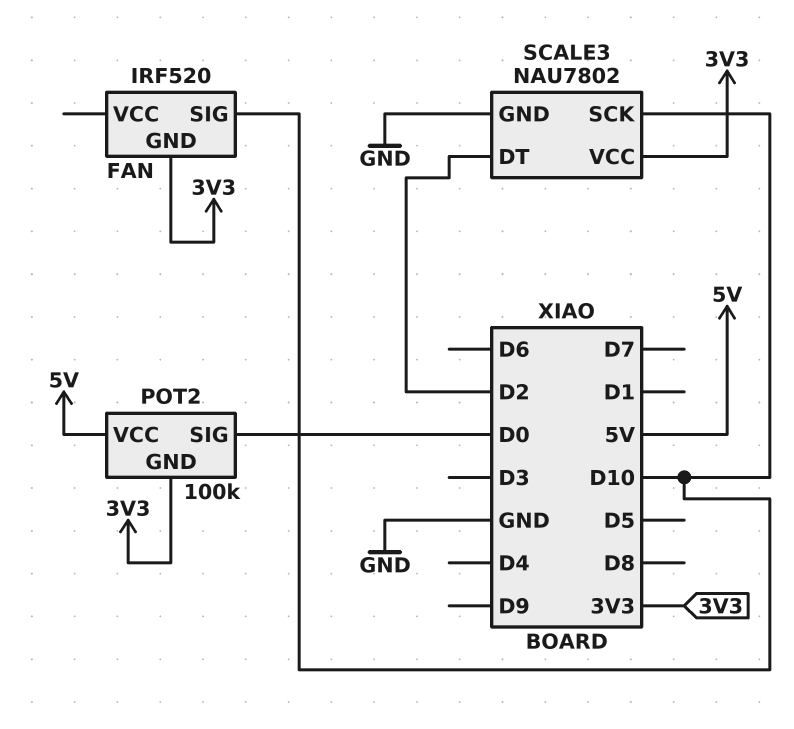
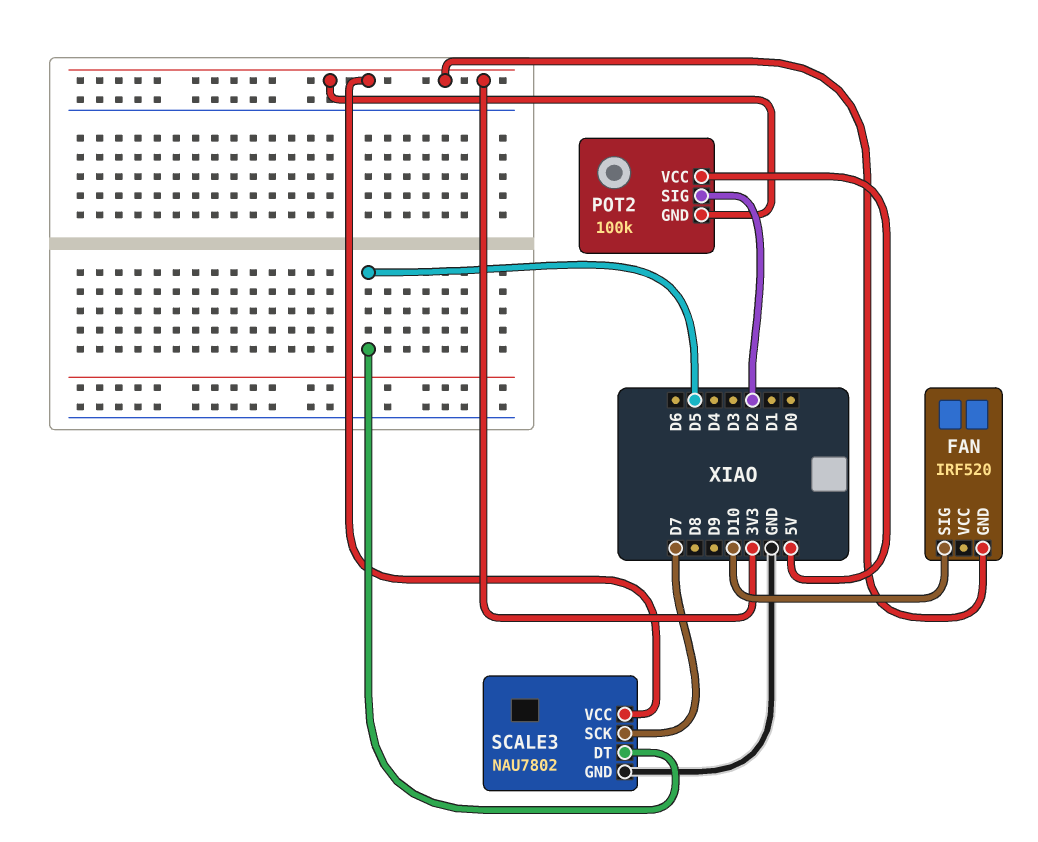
POT2 pin SIG: D0 -> D2
SCALE3 pin DT: D2 -> D5
SCALE3 pin SCK: D10 -> D7

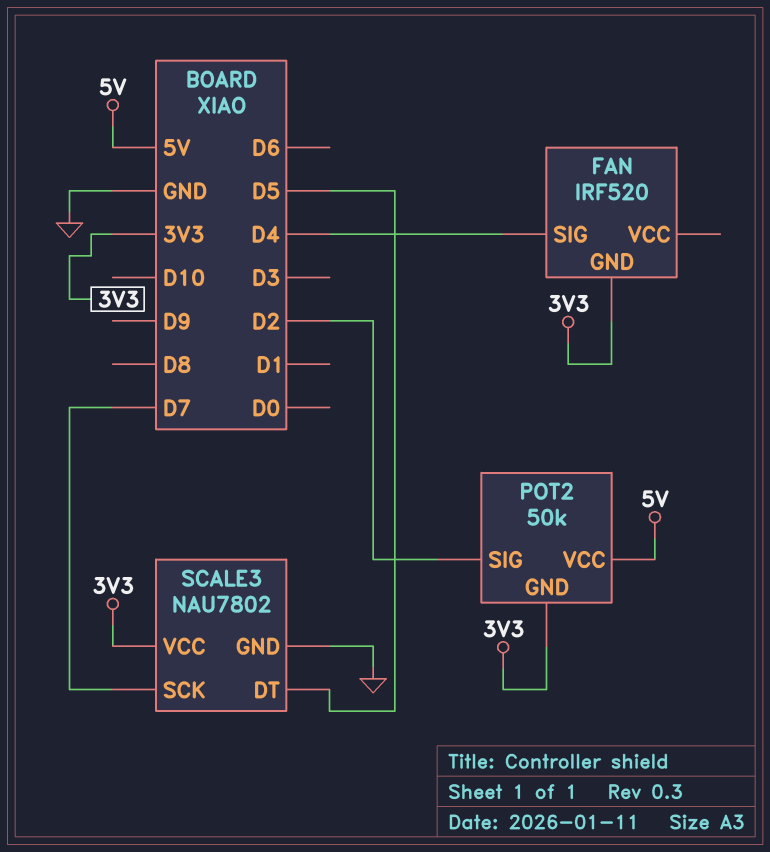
FAN pin SIG: D10 -> D4
POT2: 100k -> 50k

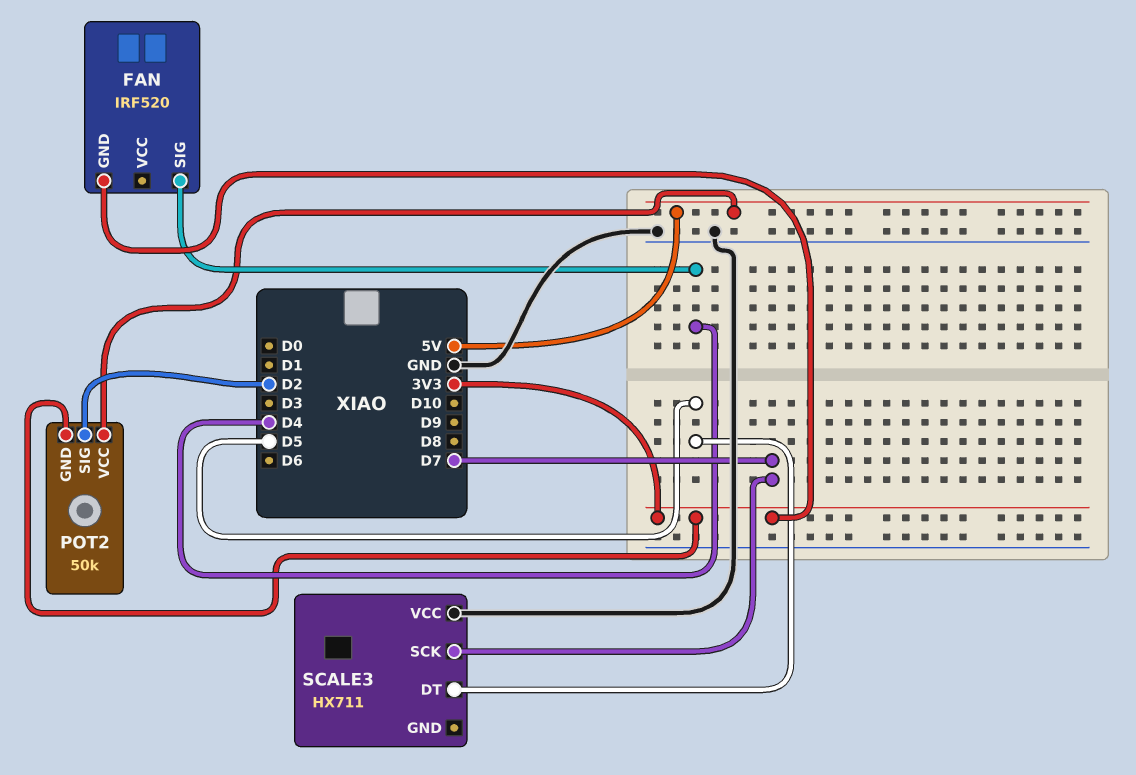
SCALE3: NAU7802 -> HX711
SCALE3 pin GND: GND -> none
SCALE3 pin VCC: 3V3 -> GND

